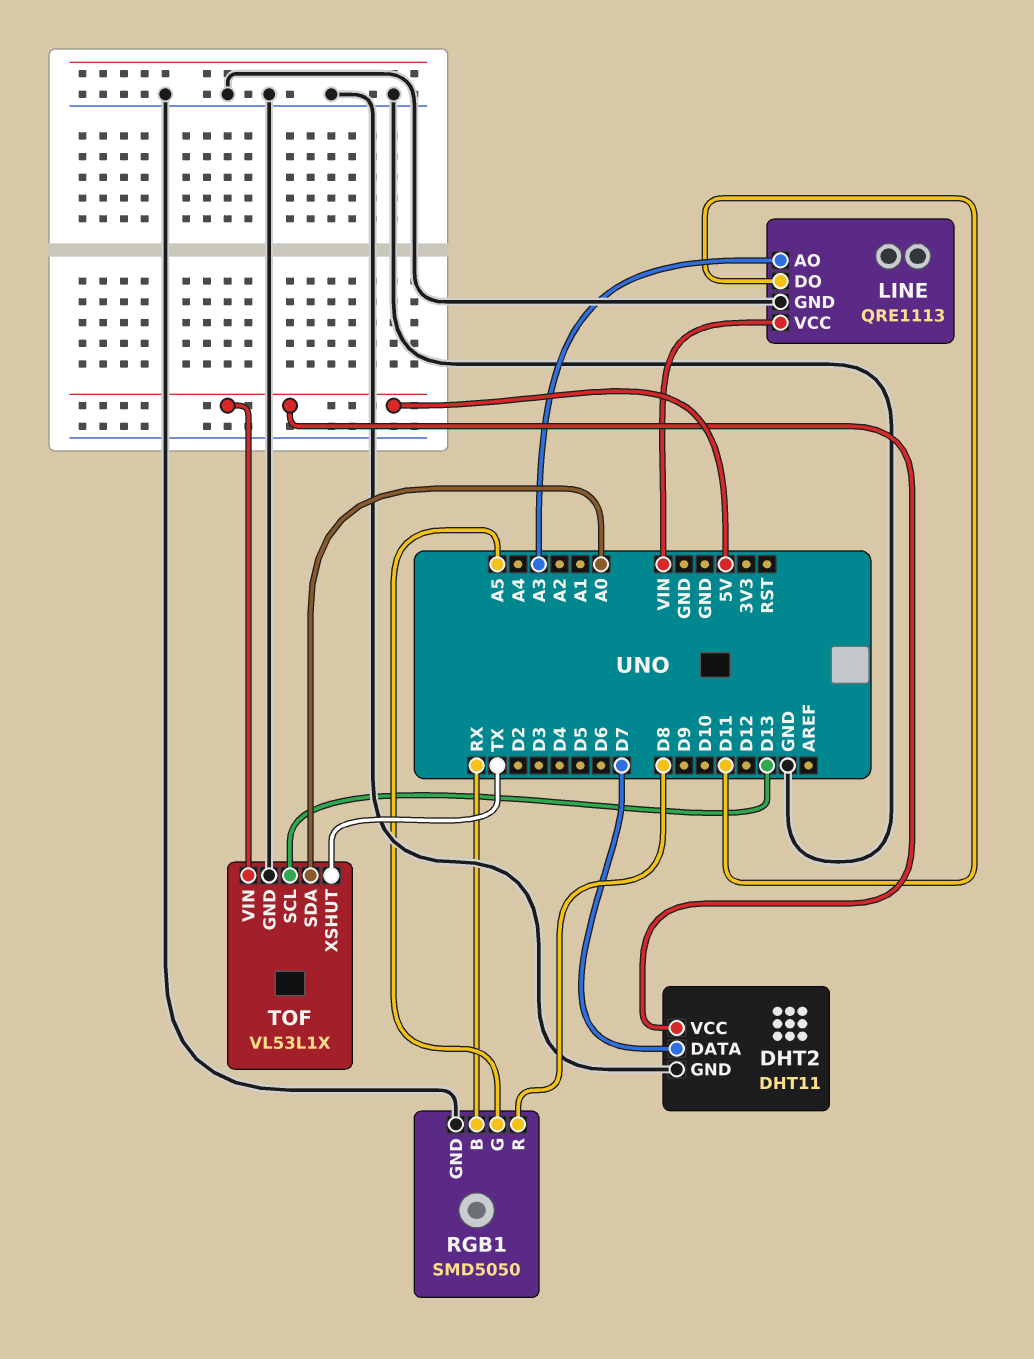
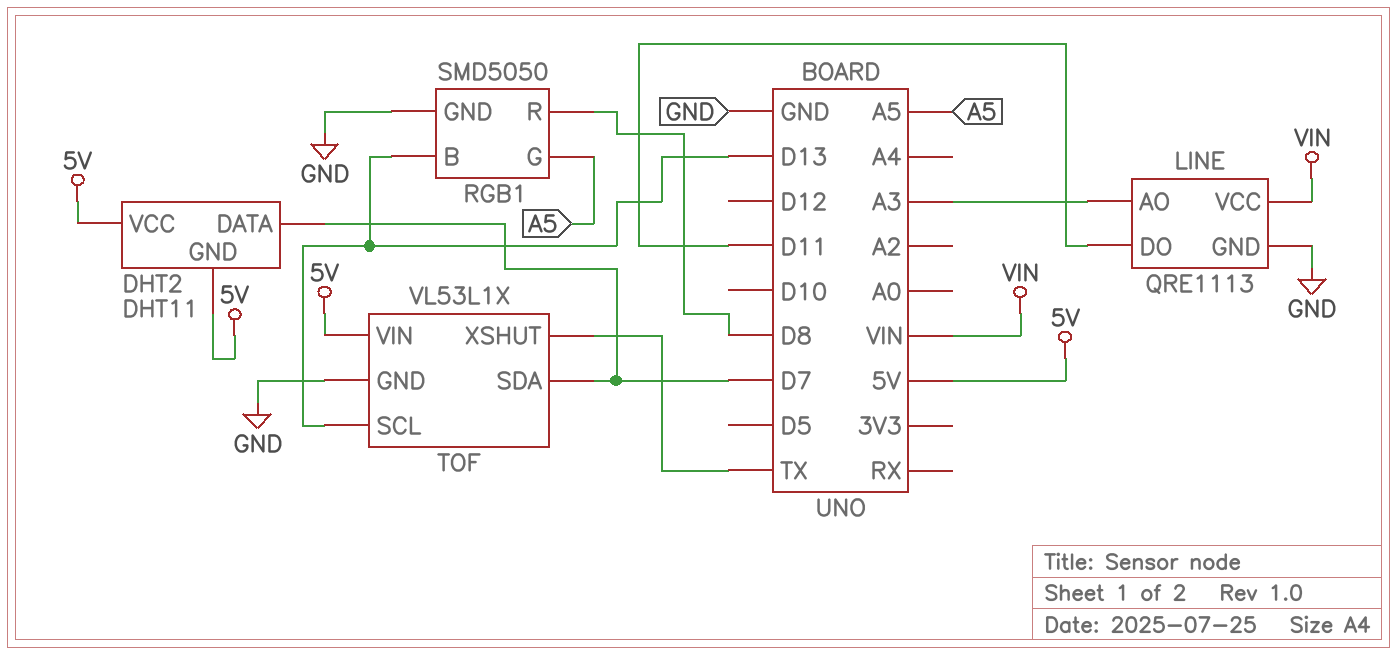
DHT2 pin GND: GND -> 5V
RGB1 pin B: RX -> D13
TOF pin SDA: A0 -> D7

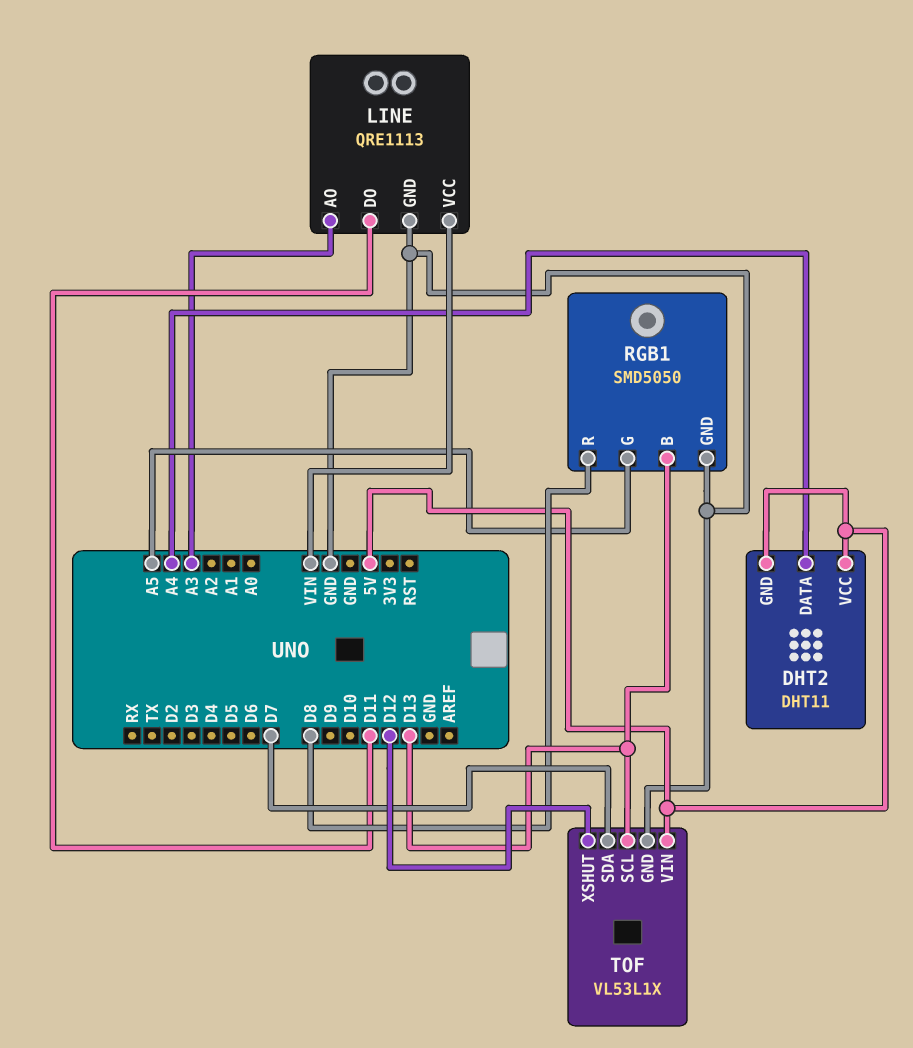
DHT2 pin DATA: D7 -> A4
TOF pin XSHUT: TX -> D12

